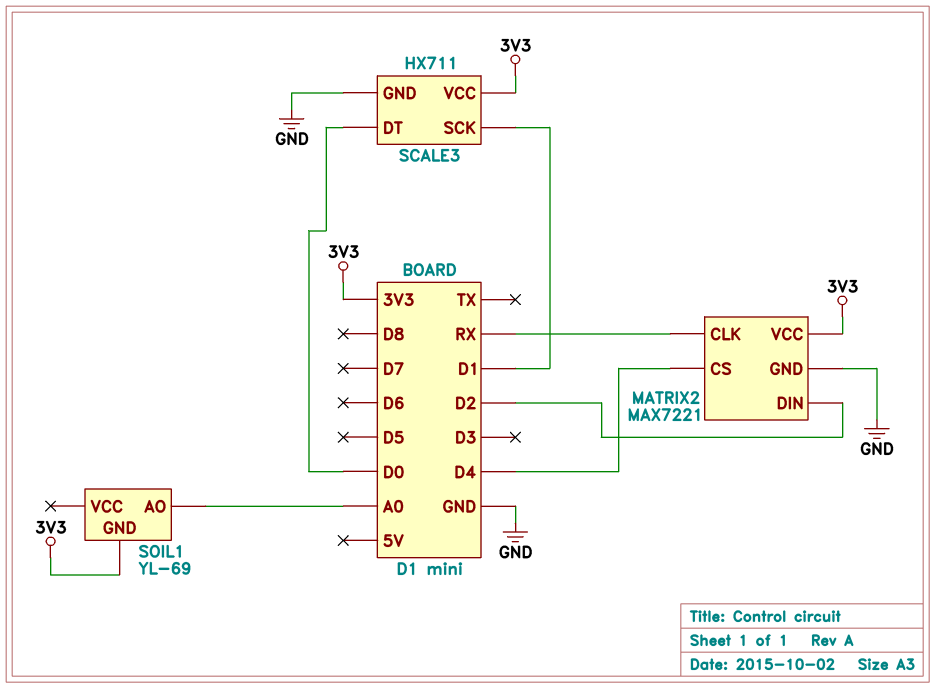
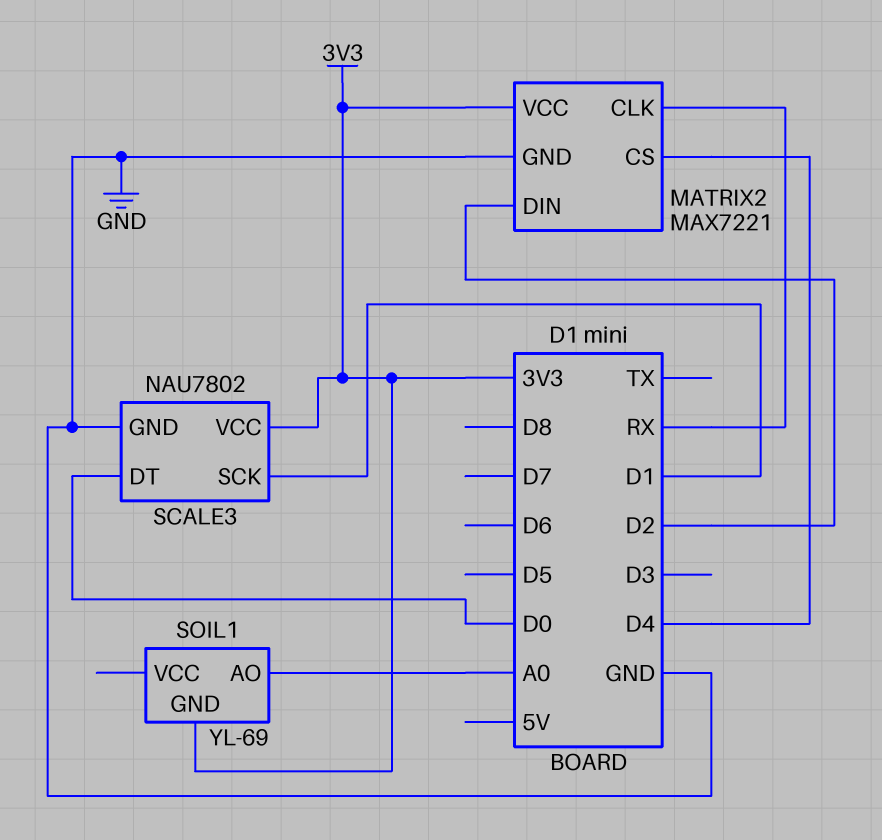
SCALE3: HX711 -> NAU7802

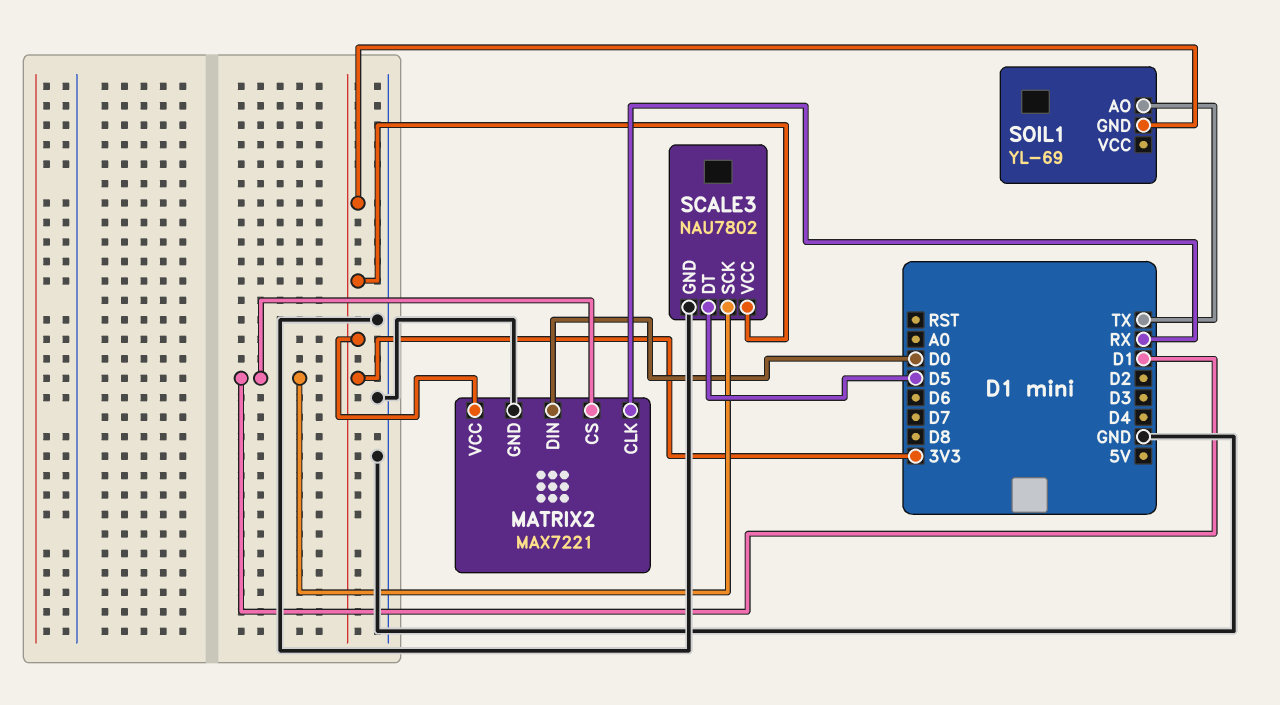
MATRIX2 pin CS: D4 -> D1
MATRIX2 pin DIN: D2 -> D0
SCALE3 pin DT: D0 -> D5
SOIL1 pin AO: A0 -> TX

